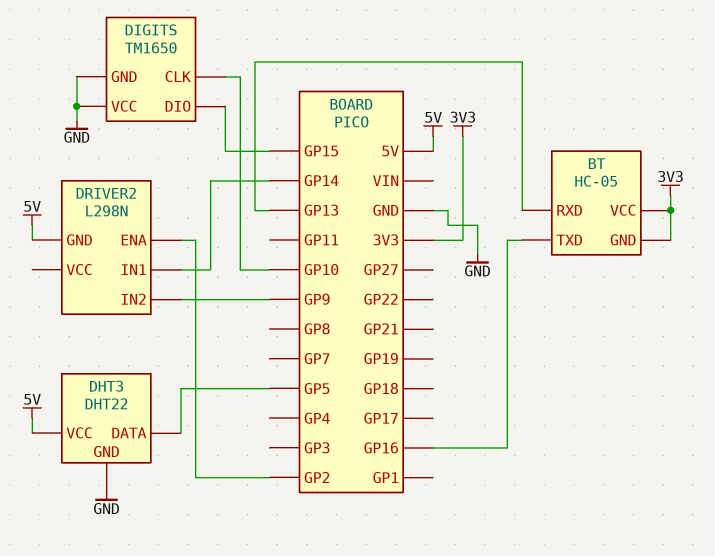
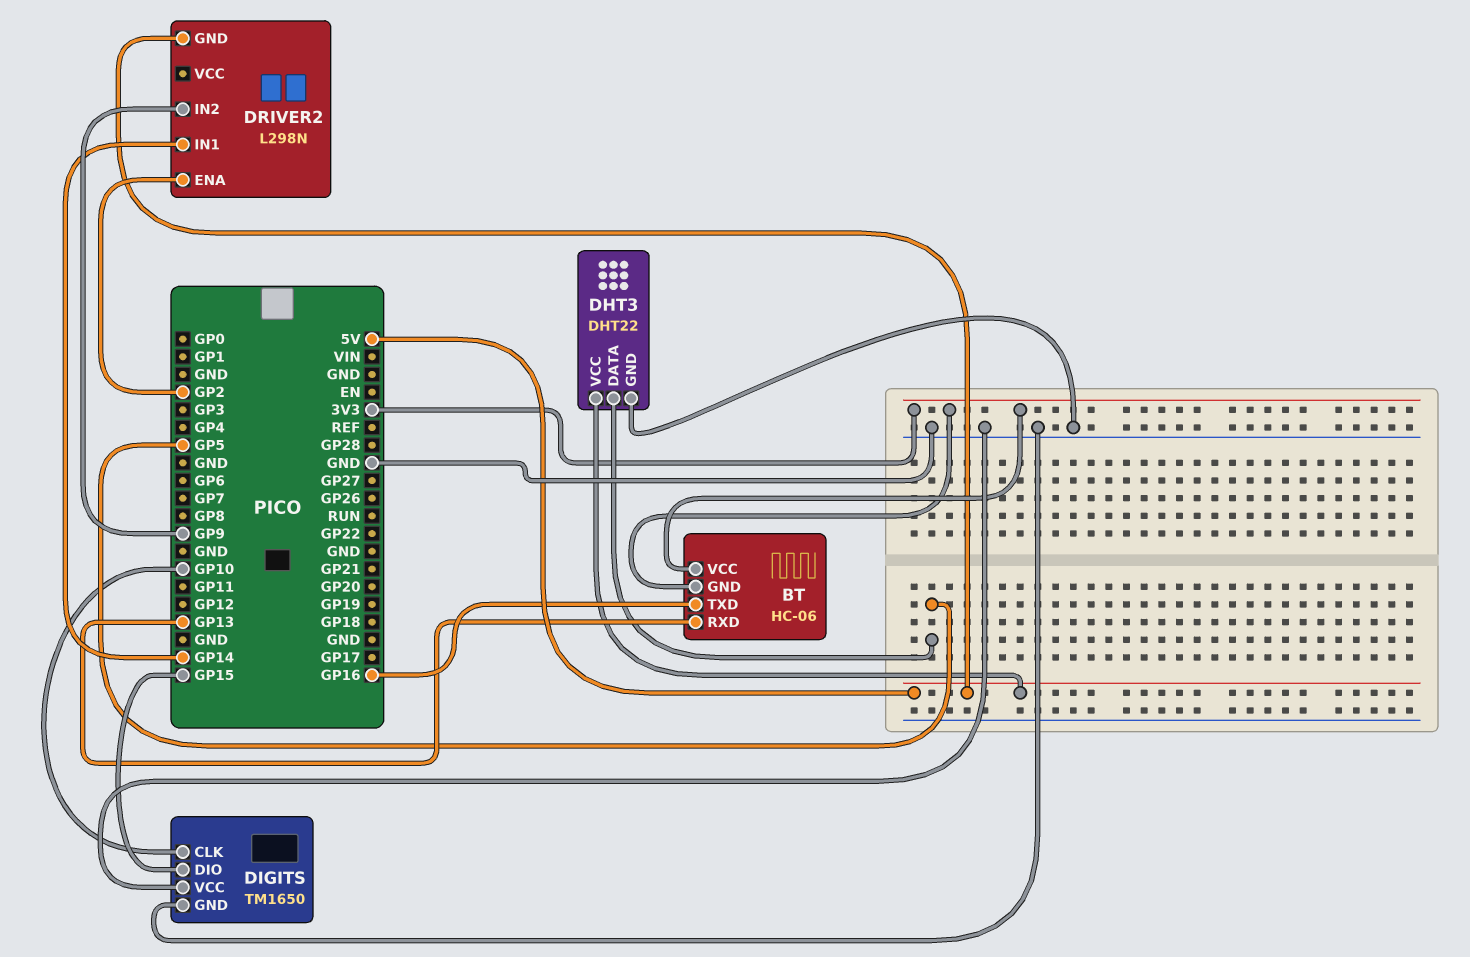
BT: HC-05 -> HC-06

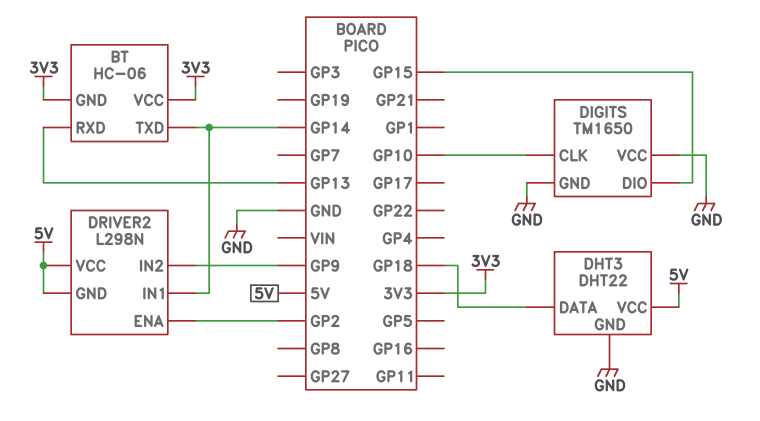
BT pin TXD: GP16 -> GP14
DHT3 pin DATA: GP5 -> GP18
DRIVER2 pin VCC: none -> 5V

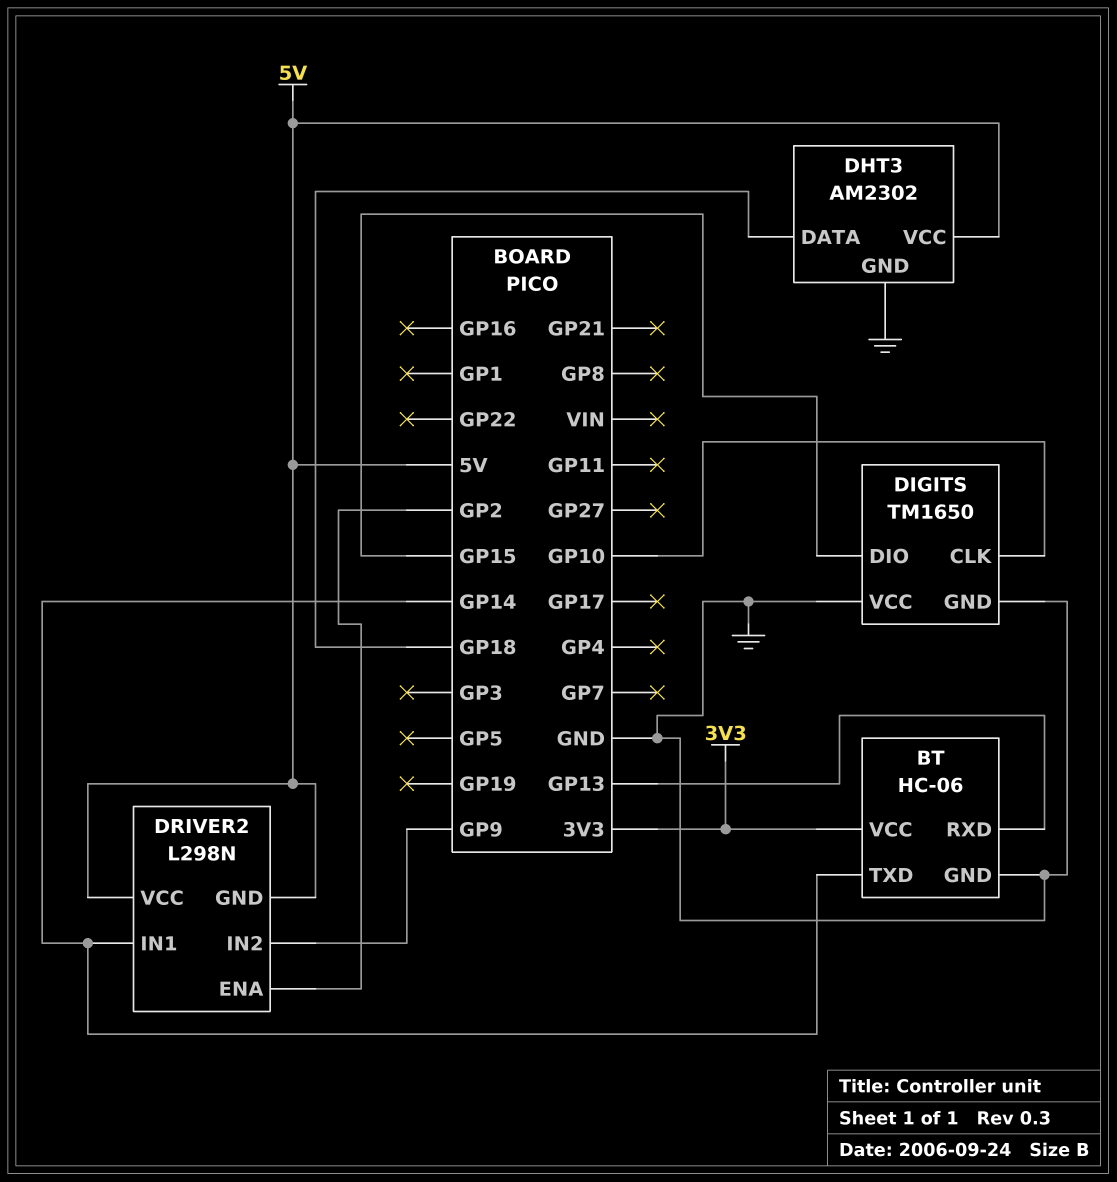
BT pin GND: 3V3 -> GND
DHT3: DHT22 -> AM2302

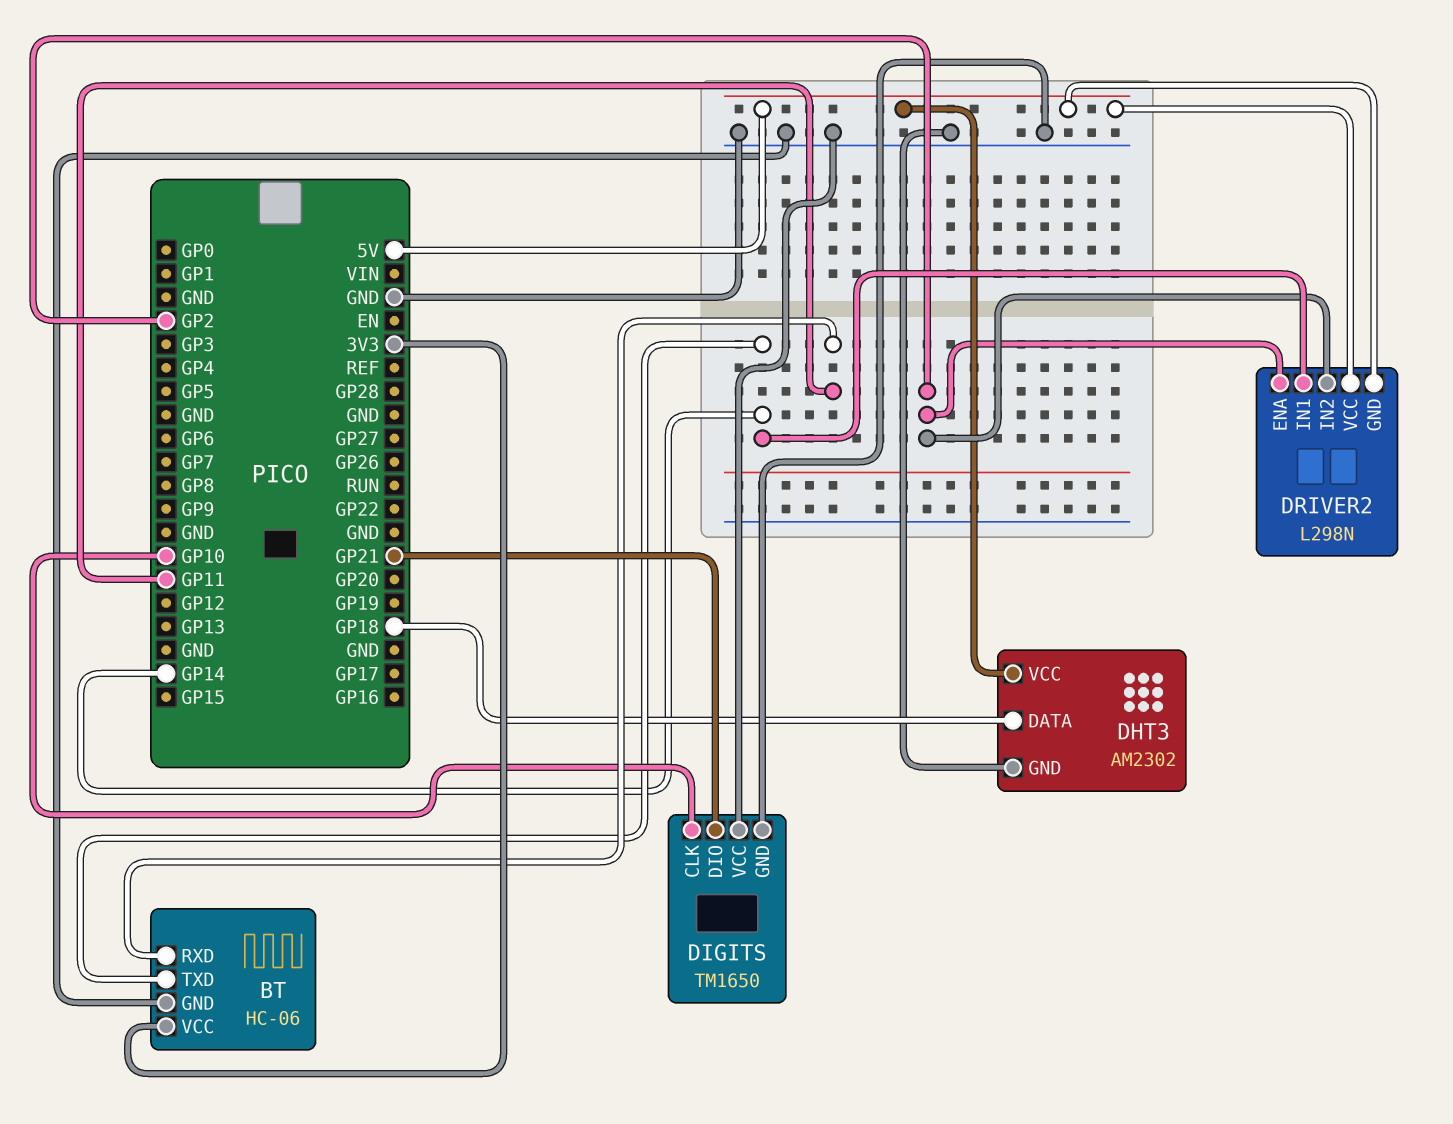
BT pin RXD: GP13 -> GP11
DIGITS pin DIO: GP15 -> GP21
DRIVER2 pin IN2: GP9 -> GP2

